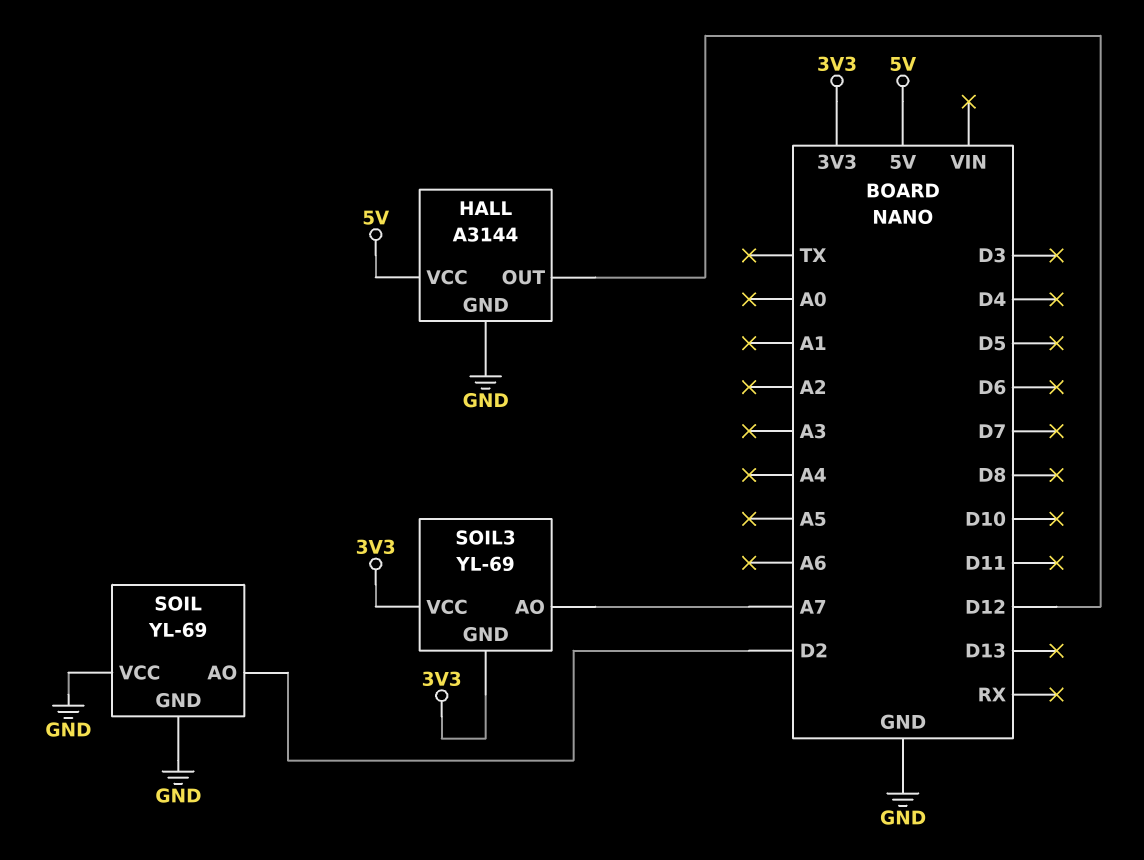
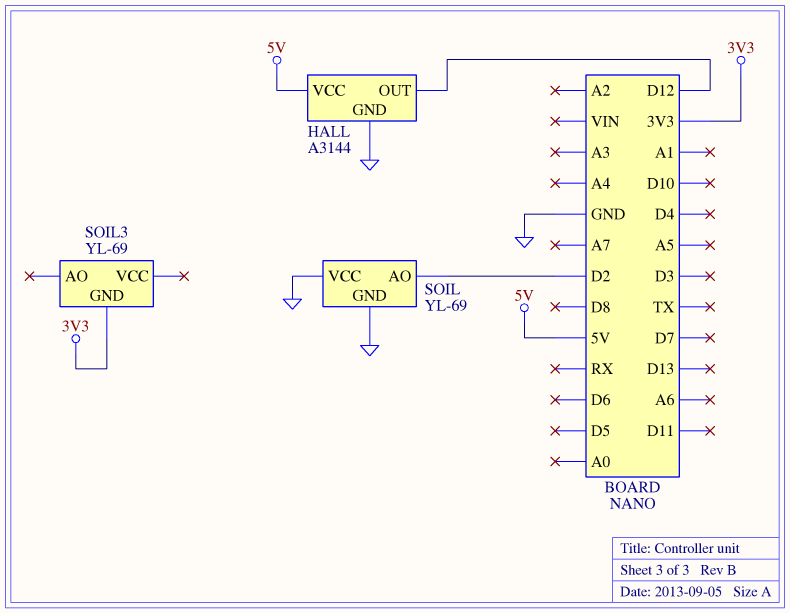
SOIL3 pin AO: A7 -> none
SOIL3 pin VCC: 3V3 -> none

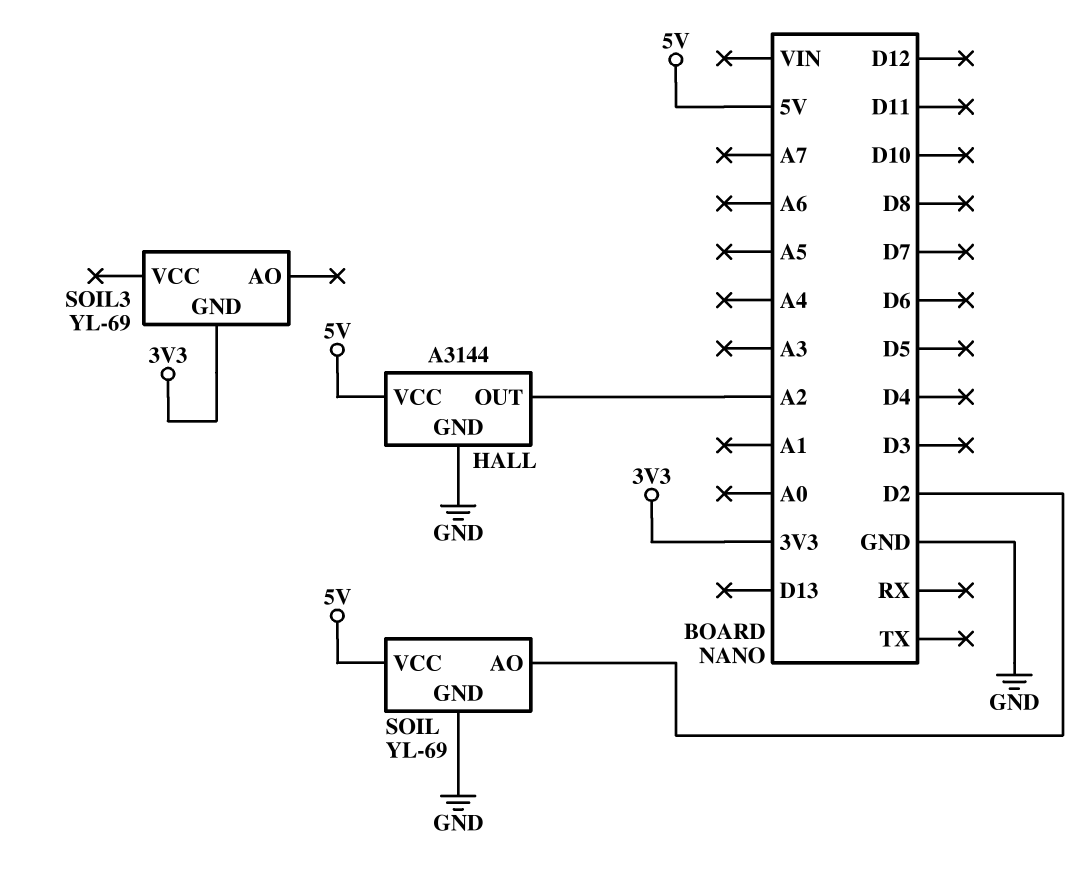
HALL pin OUT: D12 -> A2
SOIL pin VCC: GND -> 5V

